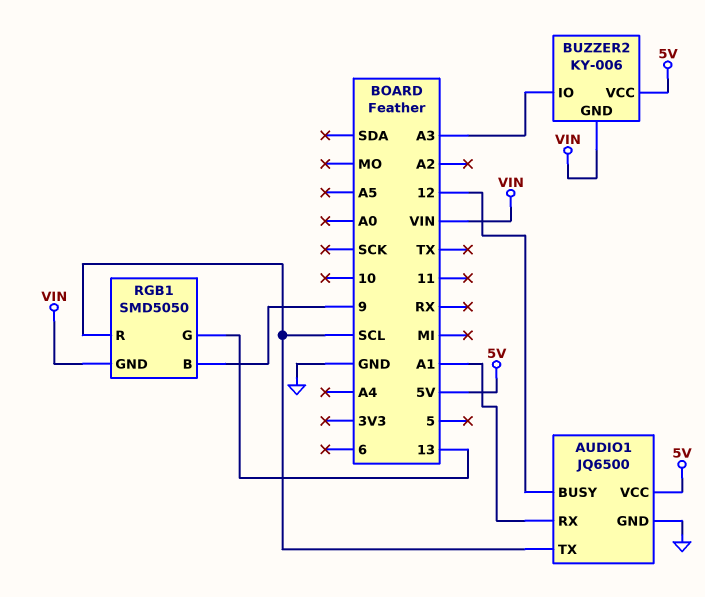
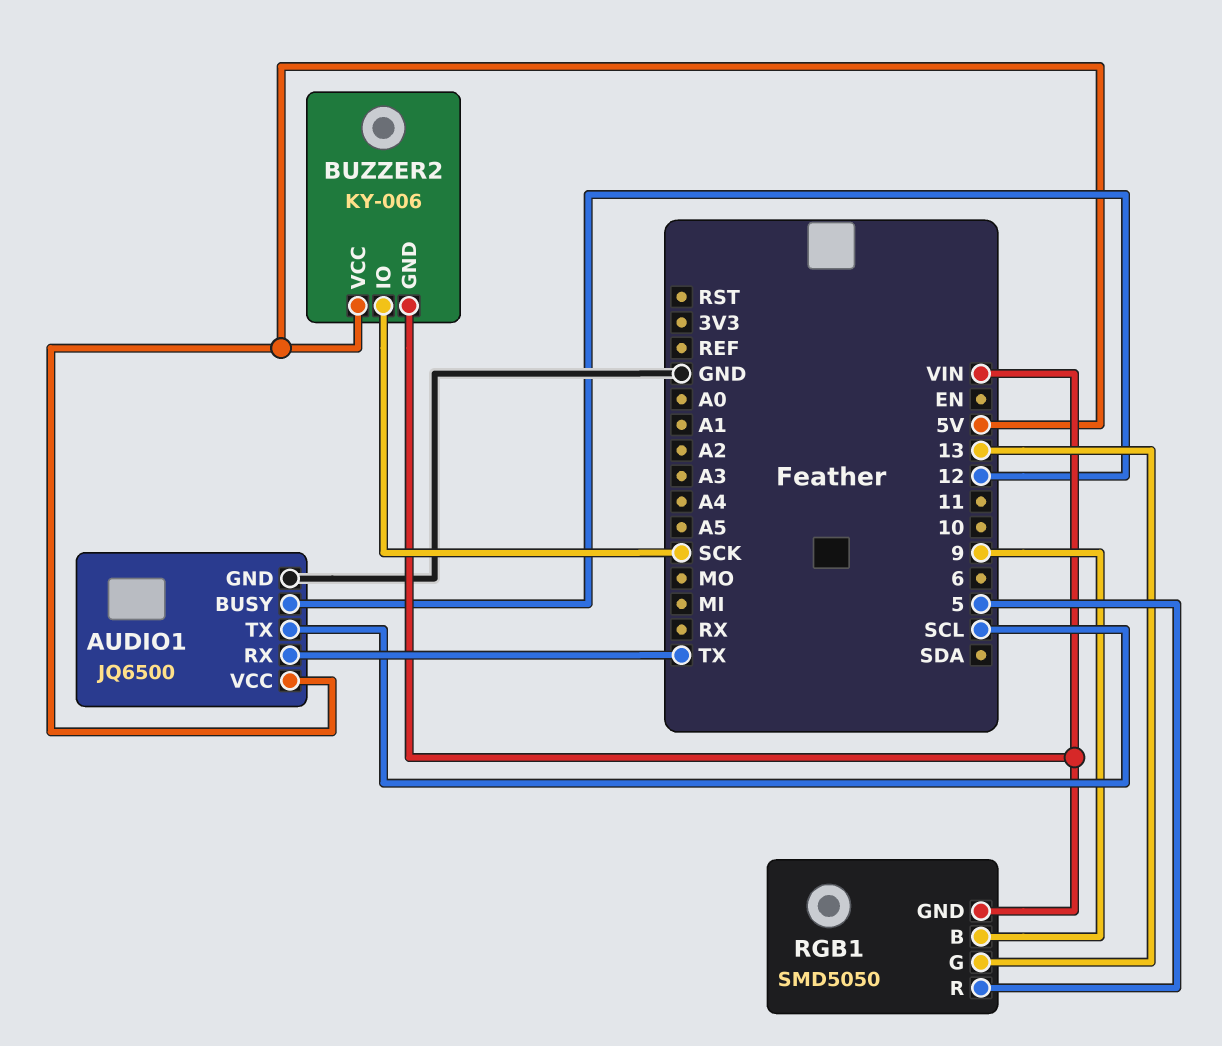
AUDIO1 pin RX: A1 -> TX
BUZZER2 pin IO: A3 -> SCK
RGB1 pin R: SCL -> 5

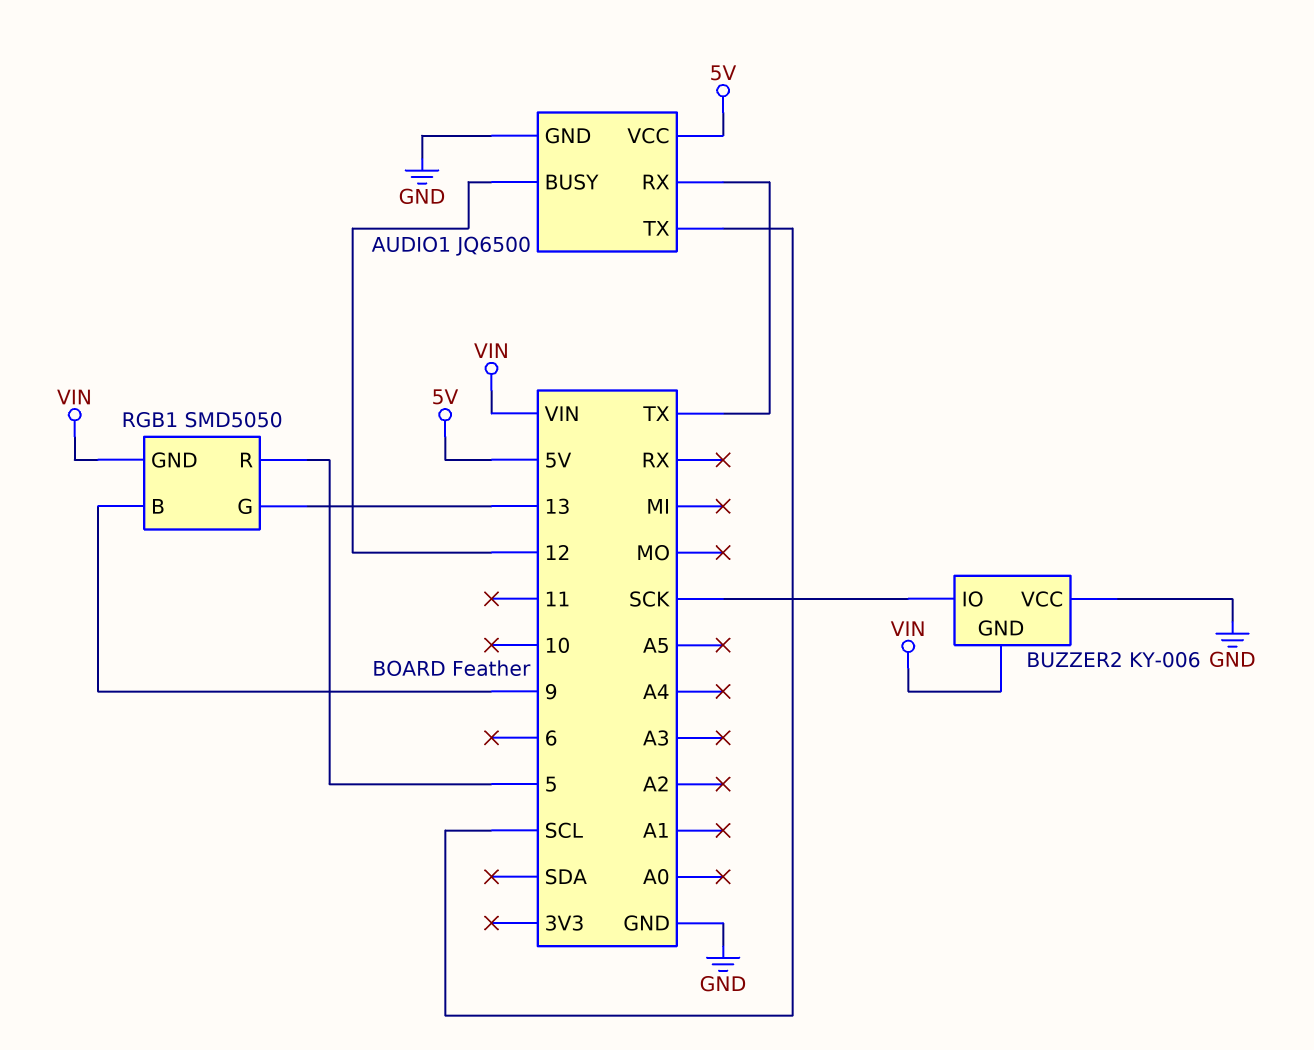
BUZZER2 pin VCC: 5V -> GND

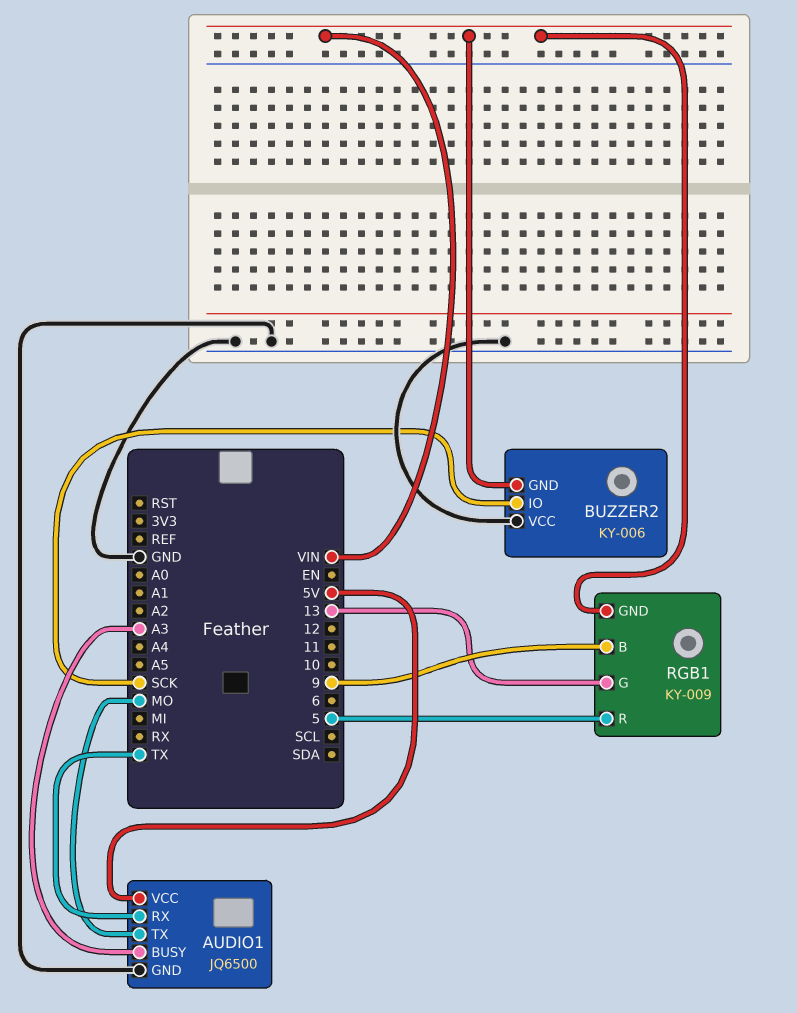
AUDIO1 pin BUSY: 12 -> A3
AUDIO1 pin TX: SCL -> MO
RGB1: SMD5050 -> KY-009

